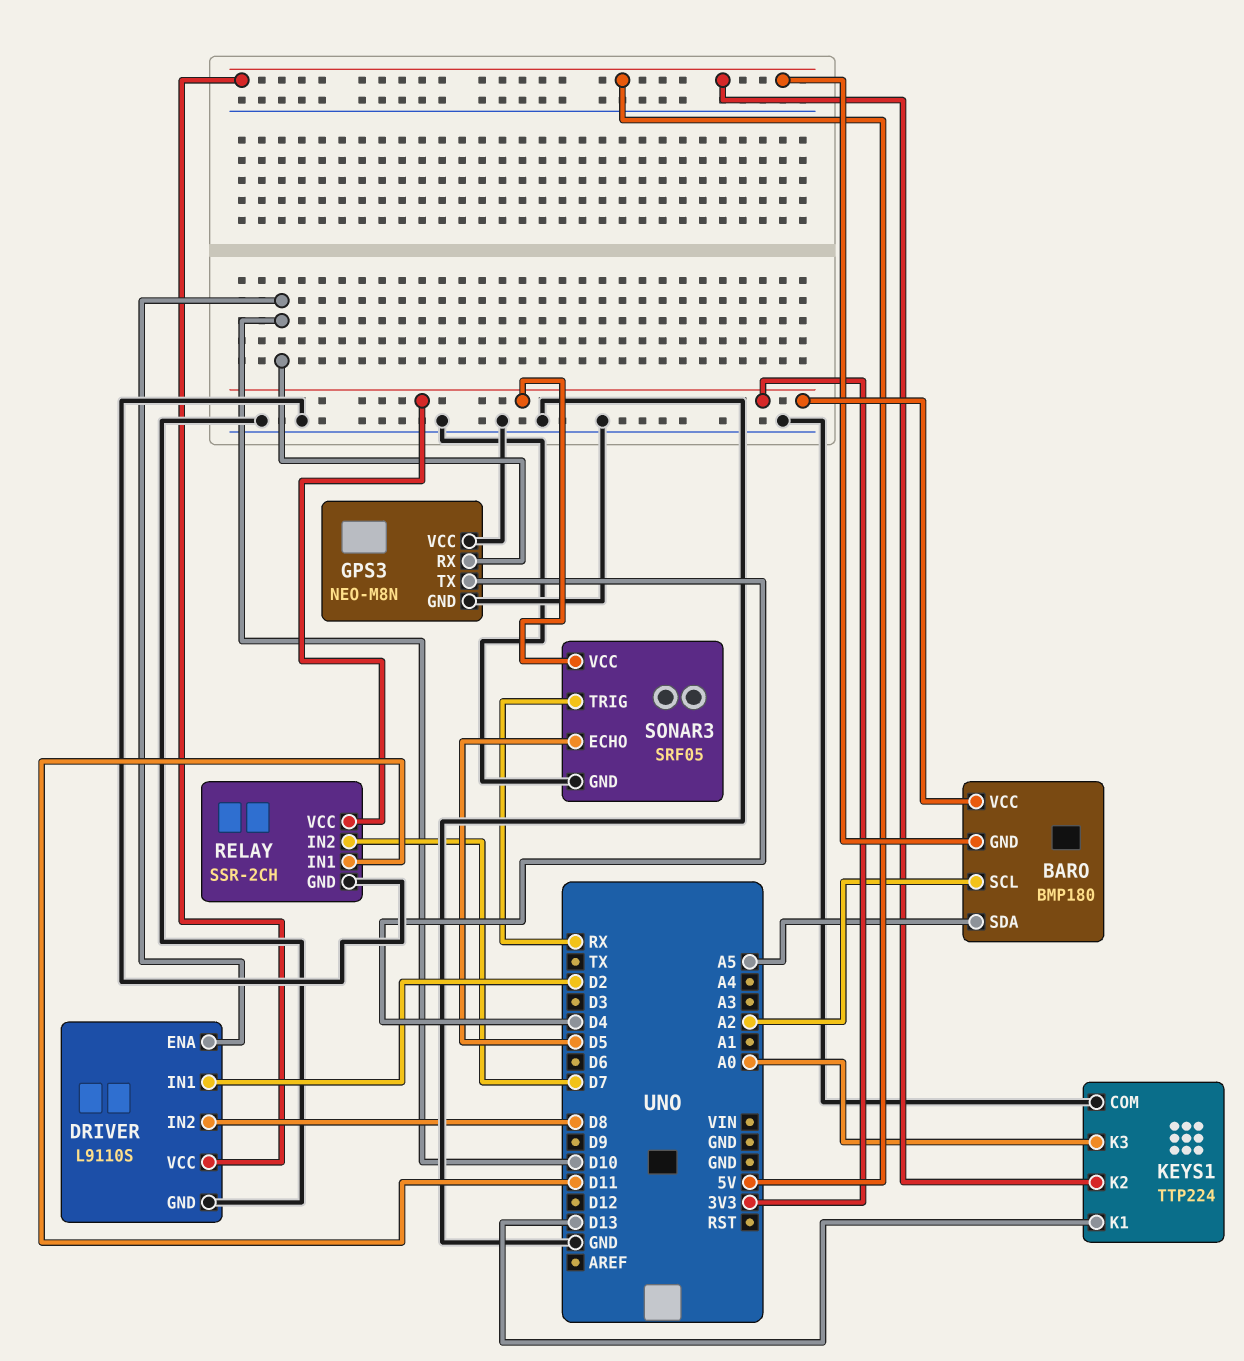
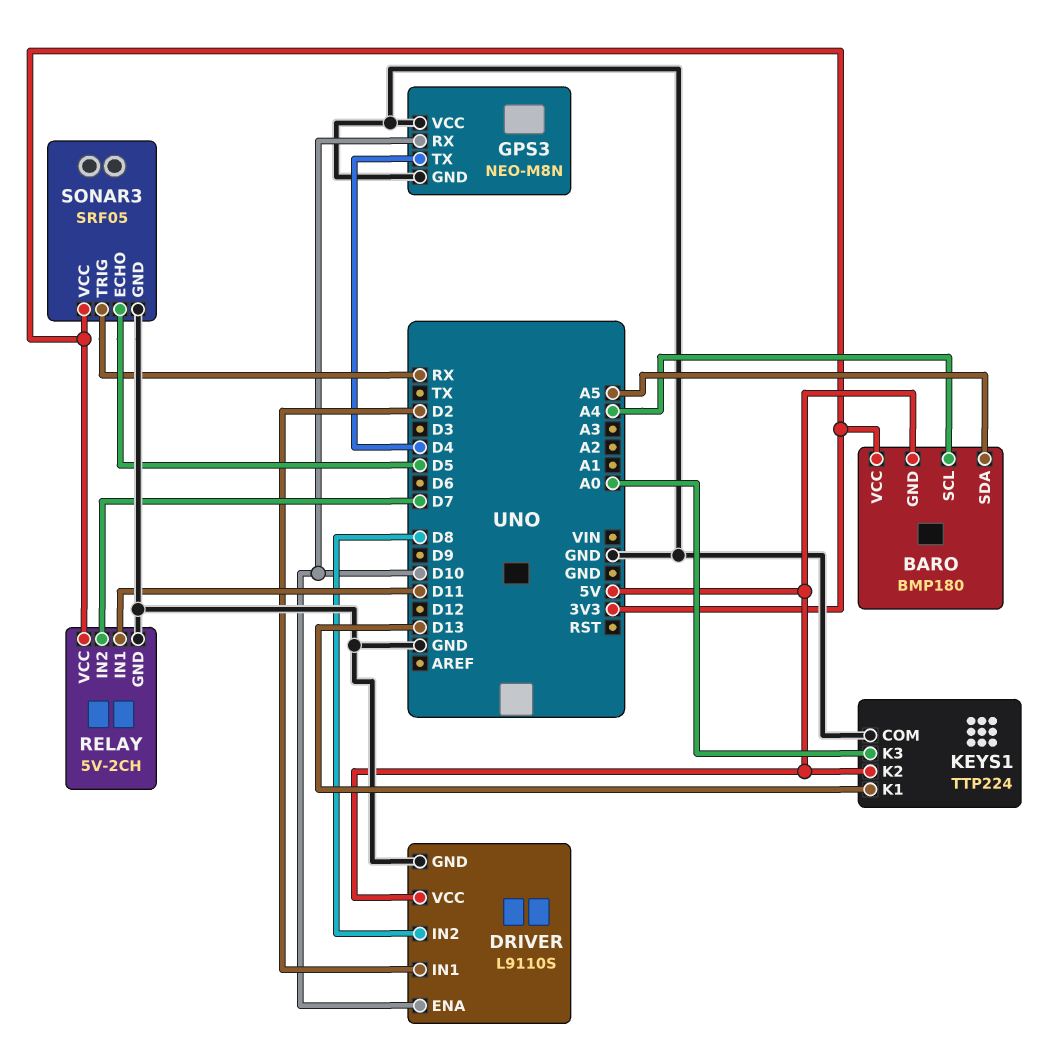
BARO pin SCL: A2 -> A4
RELAY: SSR-2CH -> 5V-2CH

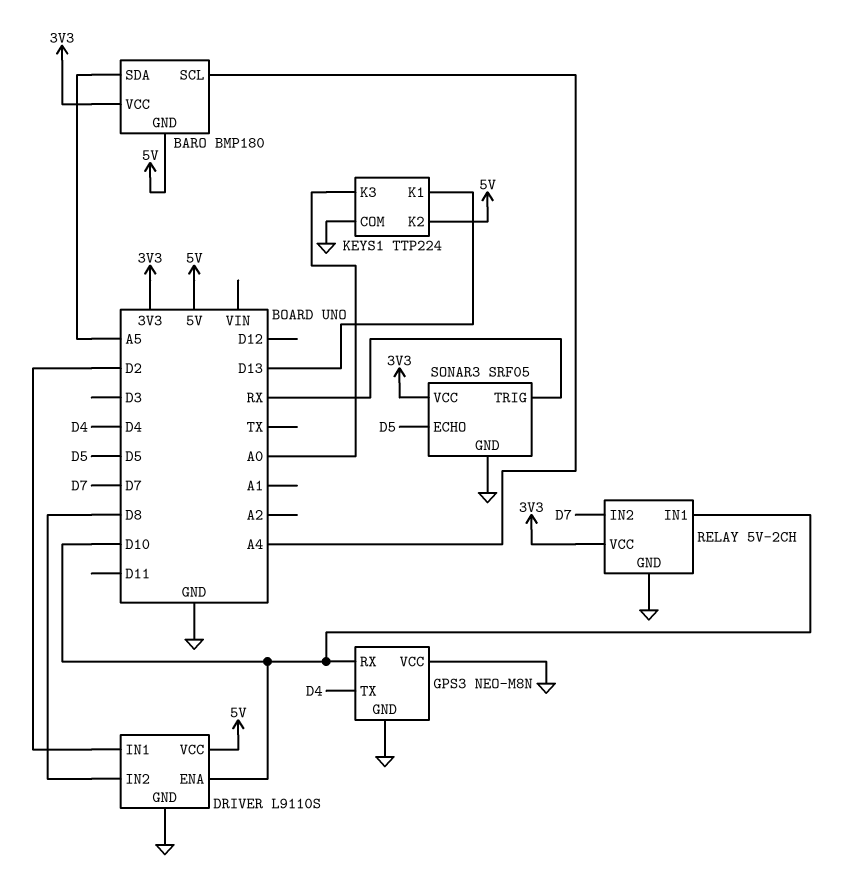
RELAY pin IN1: D11 -> D10

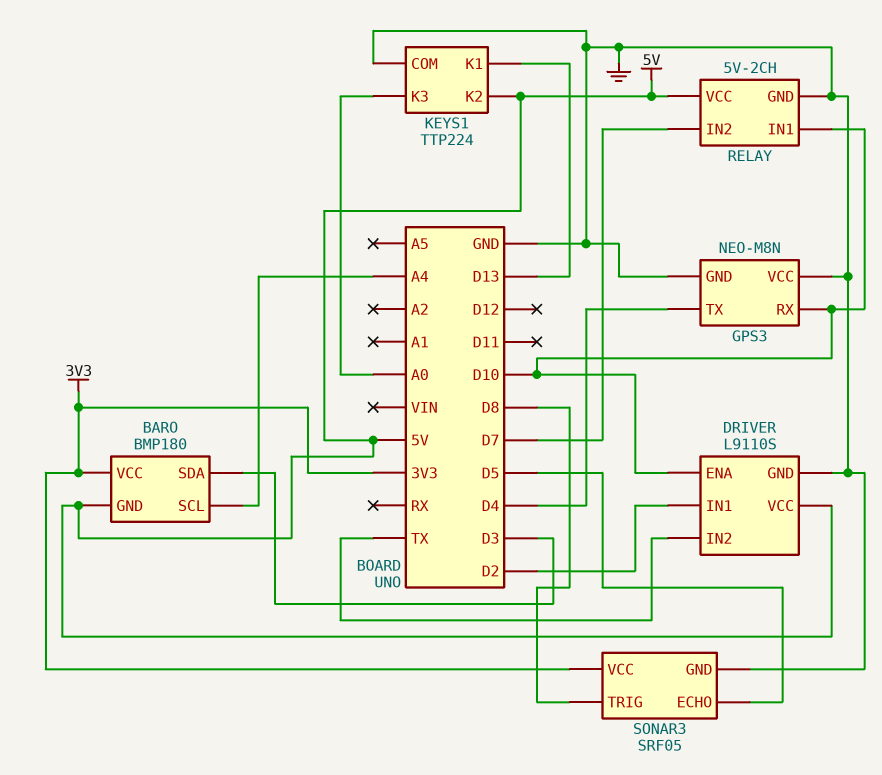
BARO pin SDA: A5 -> D3
DRIVER pin IN2: D8 -> TX
RELAY pin VCC: 3V3 -> 5V
SONAR3 pin TRIG: RX -> D8

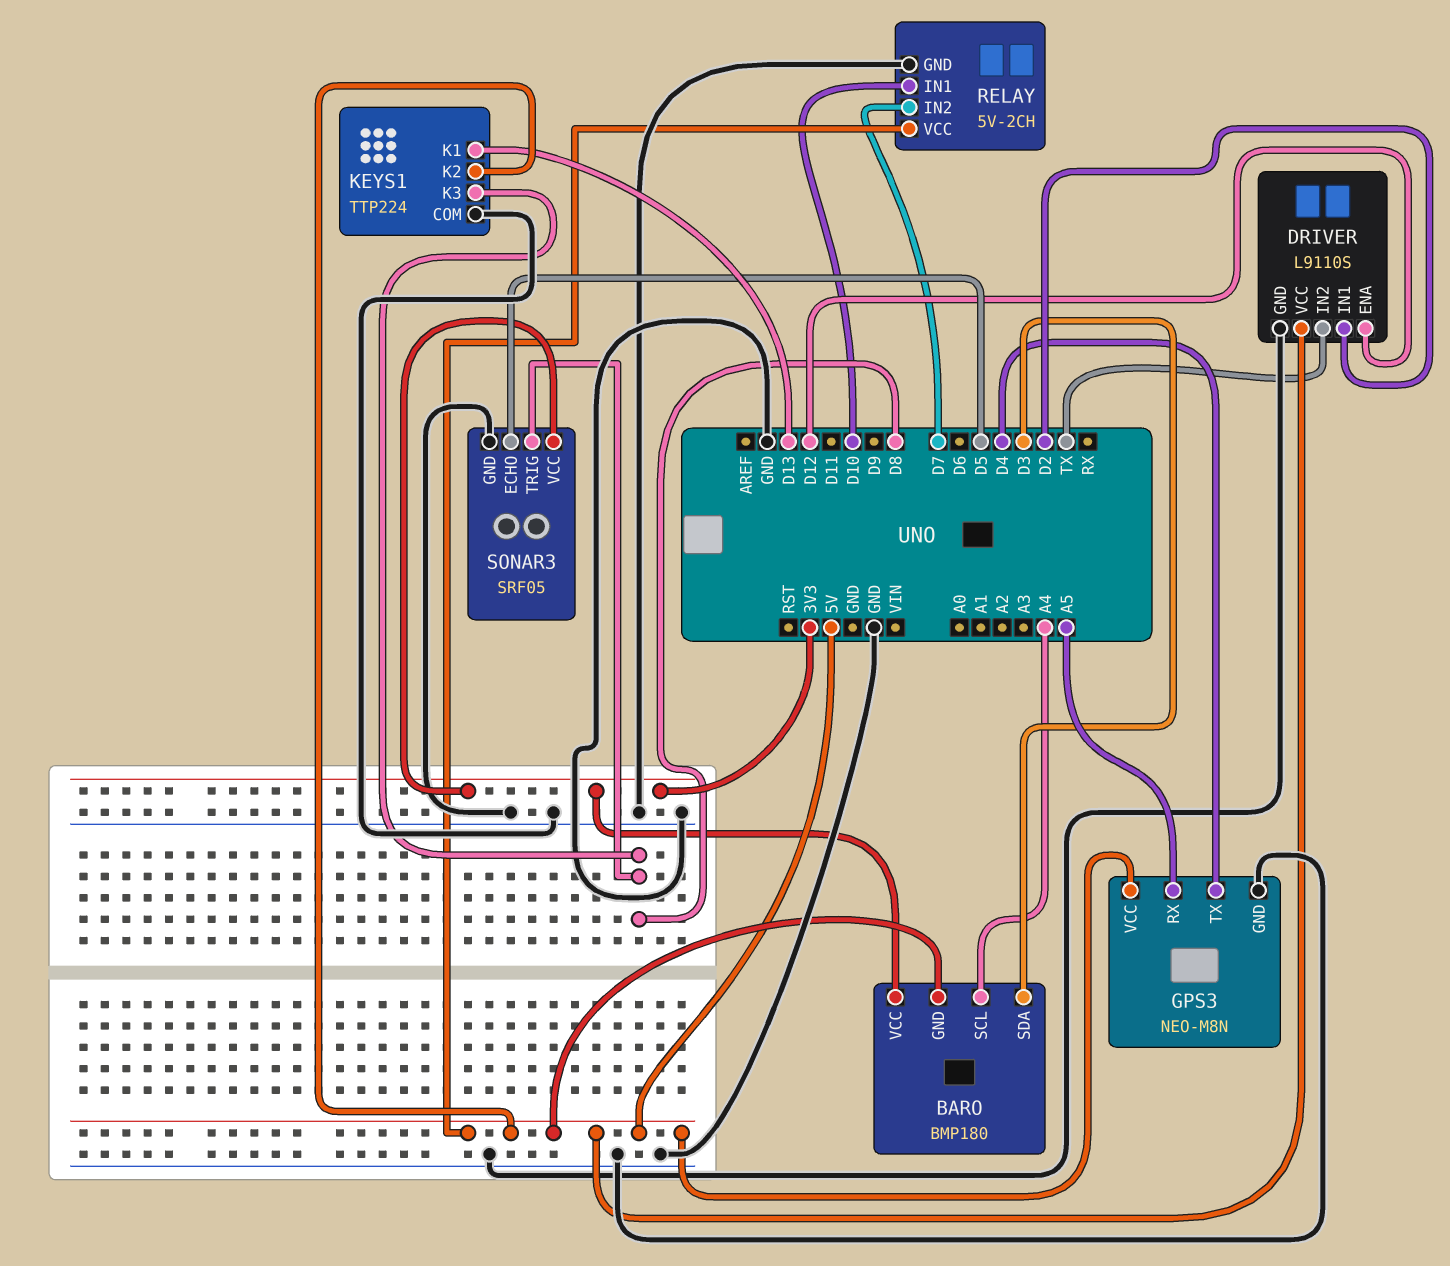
DRIVER pin ENA: D10 -> D12
GPS3 pin RX: D10 -> A5
GPS3 pin VCC: GND -> 5V
KEYS1 pin K3: A0 -> D8

